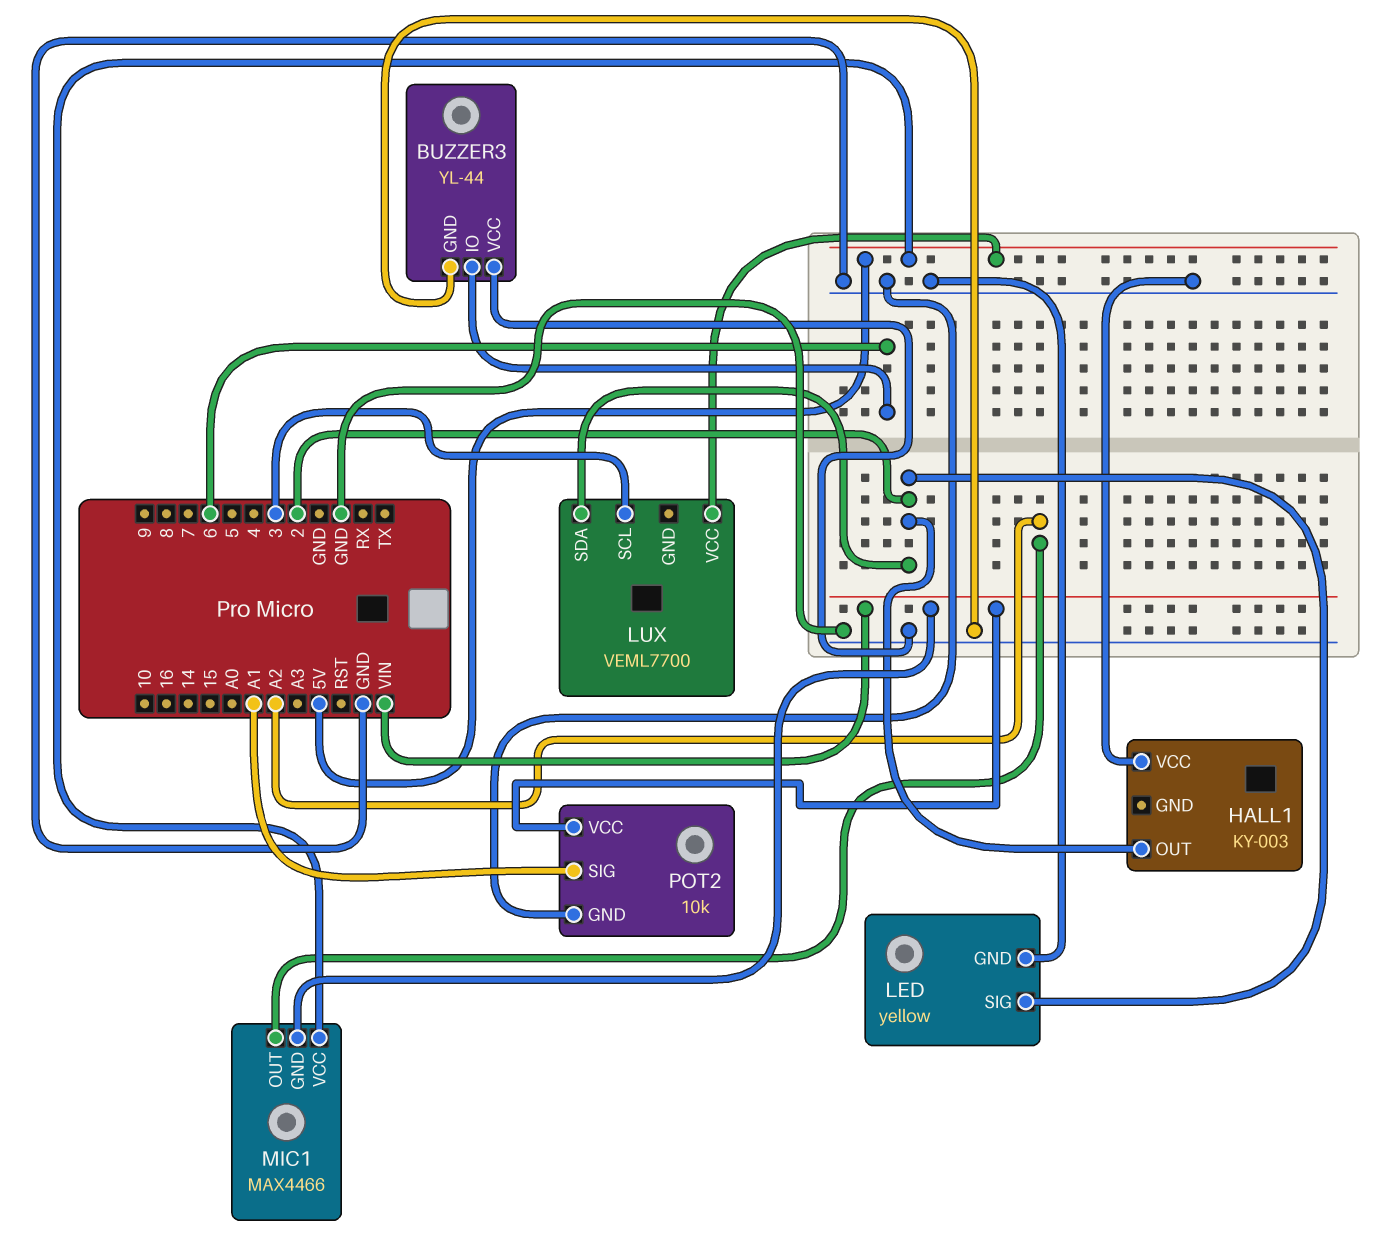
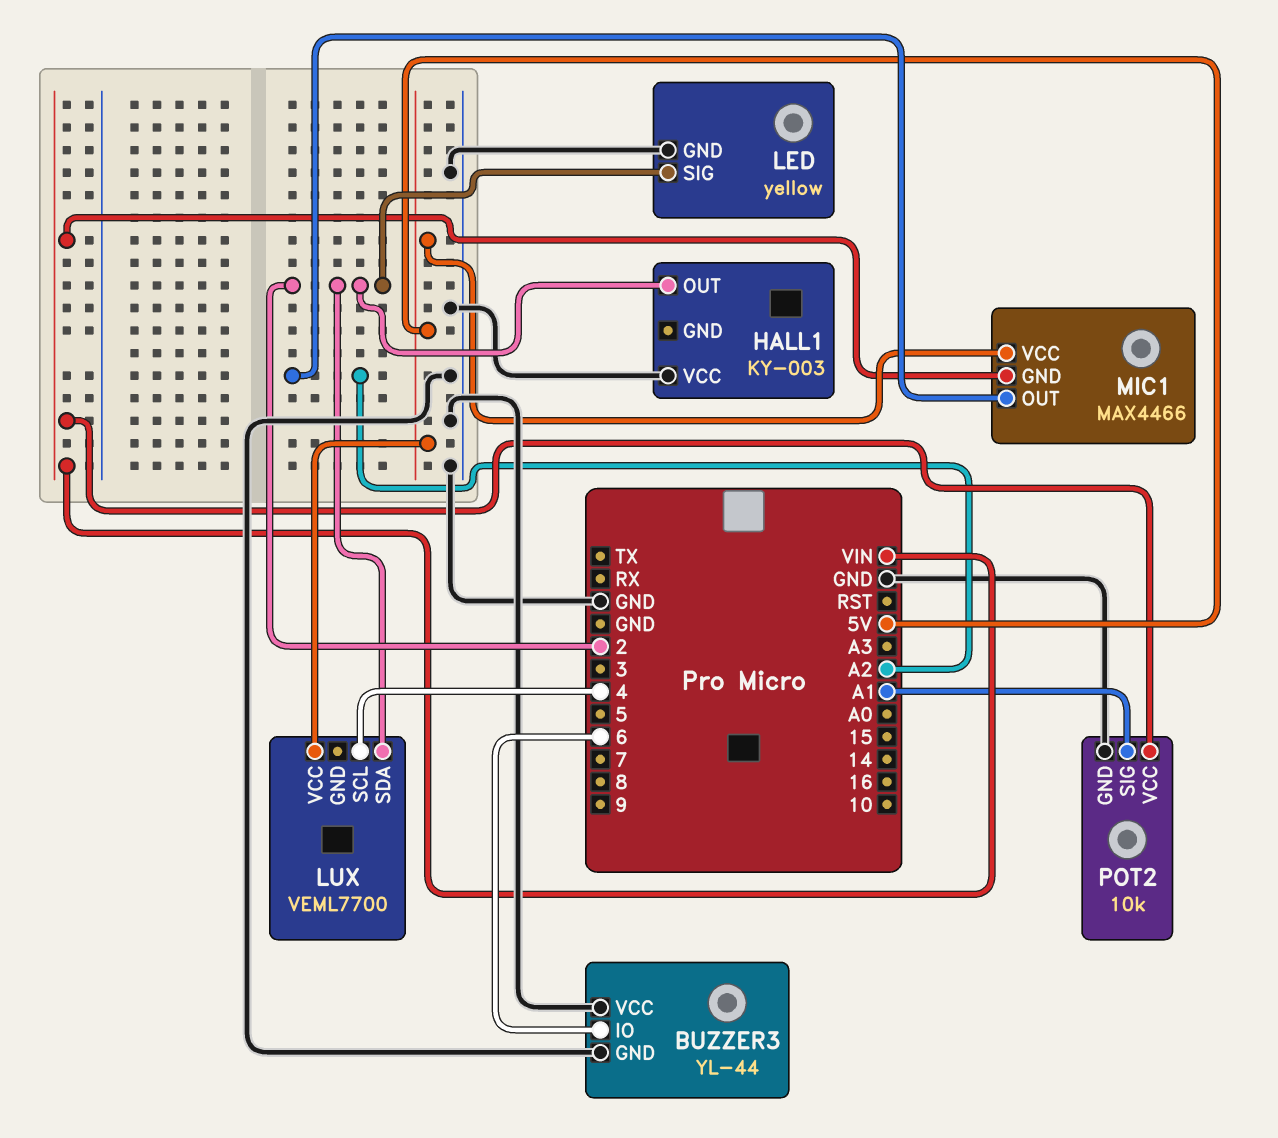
LUX pin SCL: 3 -> 4

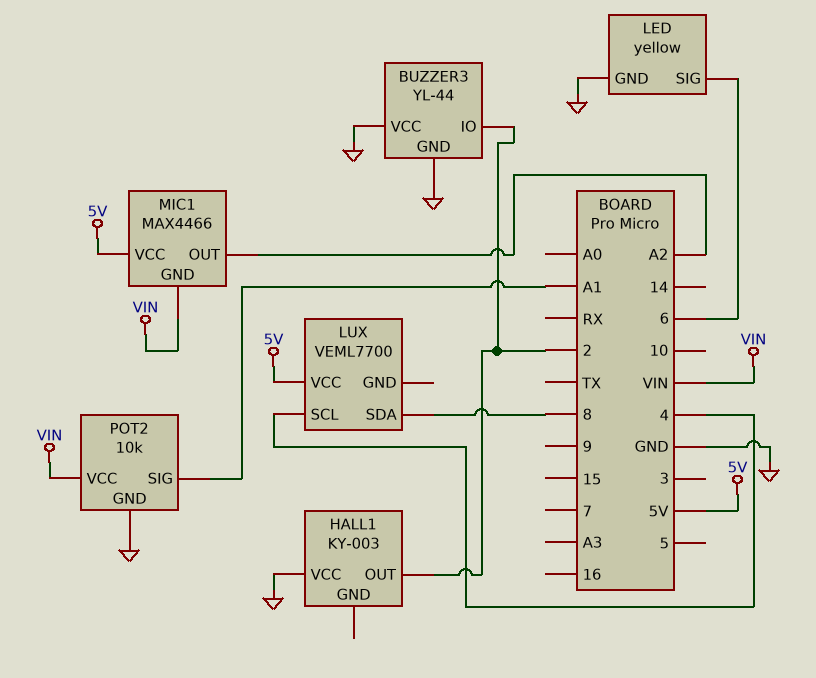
BUZZER3 pin IO: 6 -> 2
LED pin SIG: 2 -> 6
LUX pin SDA: 2 -> 8

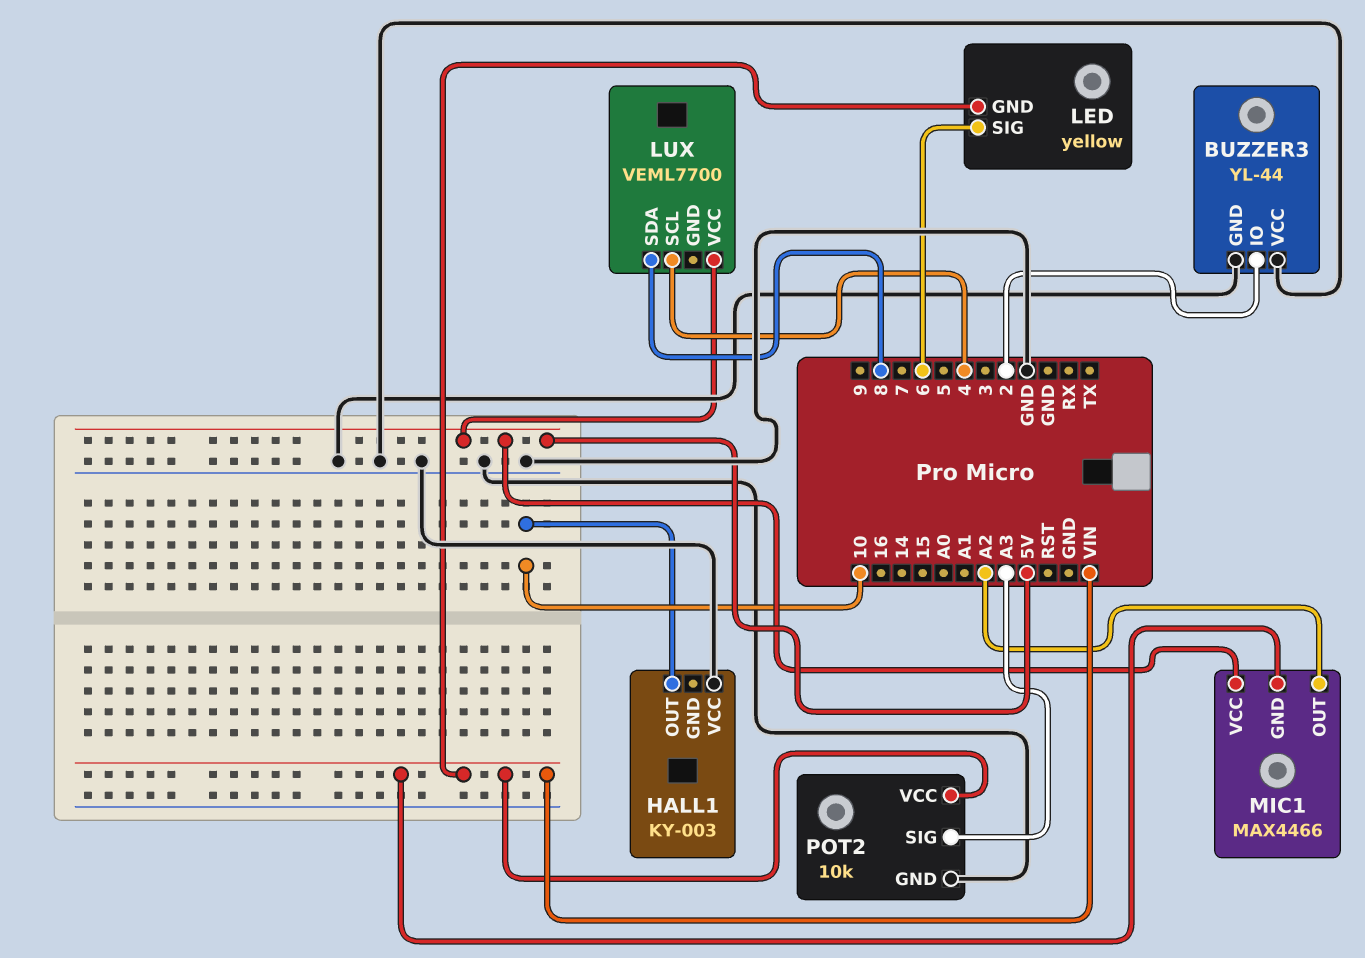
HALL1 pin OUT: 2 -> 10
LED pin GND: GND -> VIN
POT2 pin SIG: A1 -> A3

